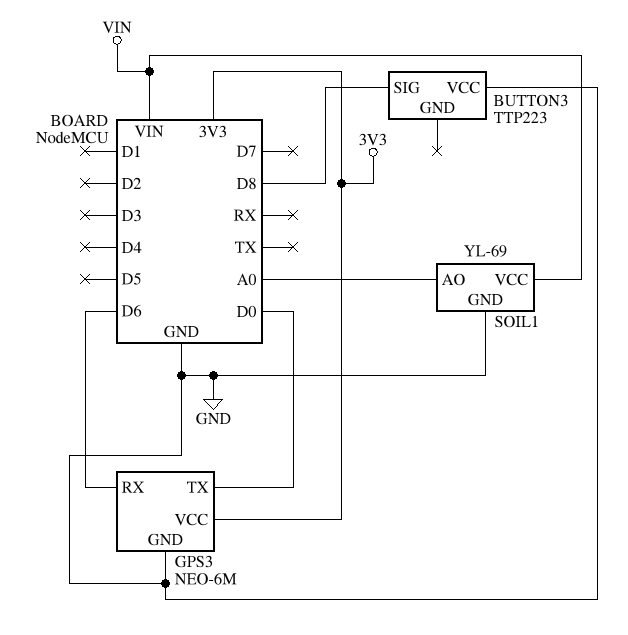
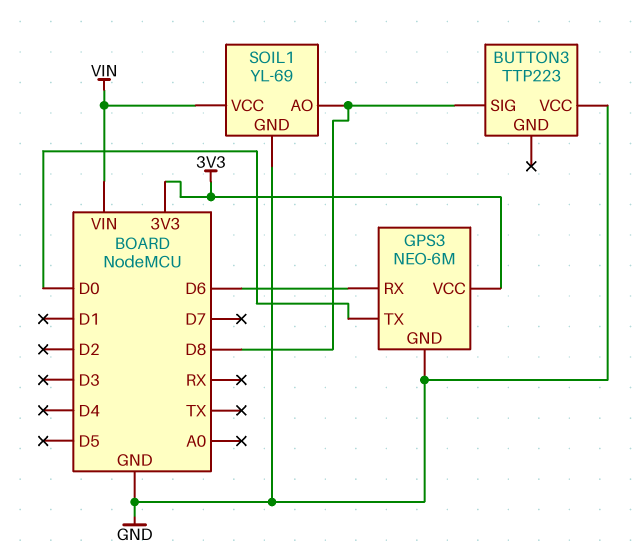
SOIL1 pin AO: A0 -> D8

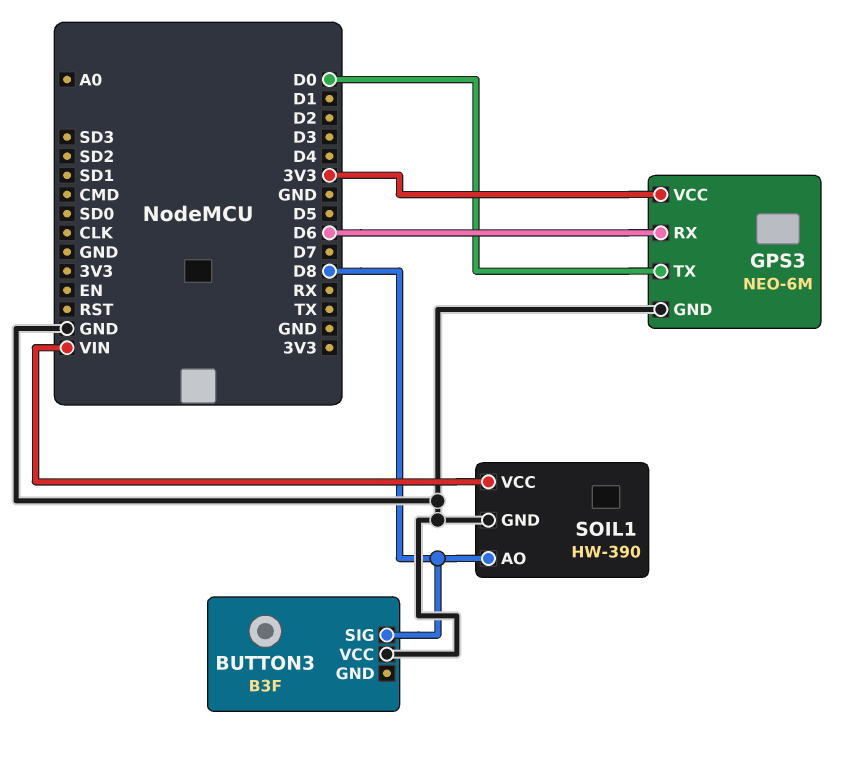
BUTTON3: TTP223 -> B3F
SOIL1: YL-69 -> HW-390

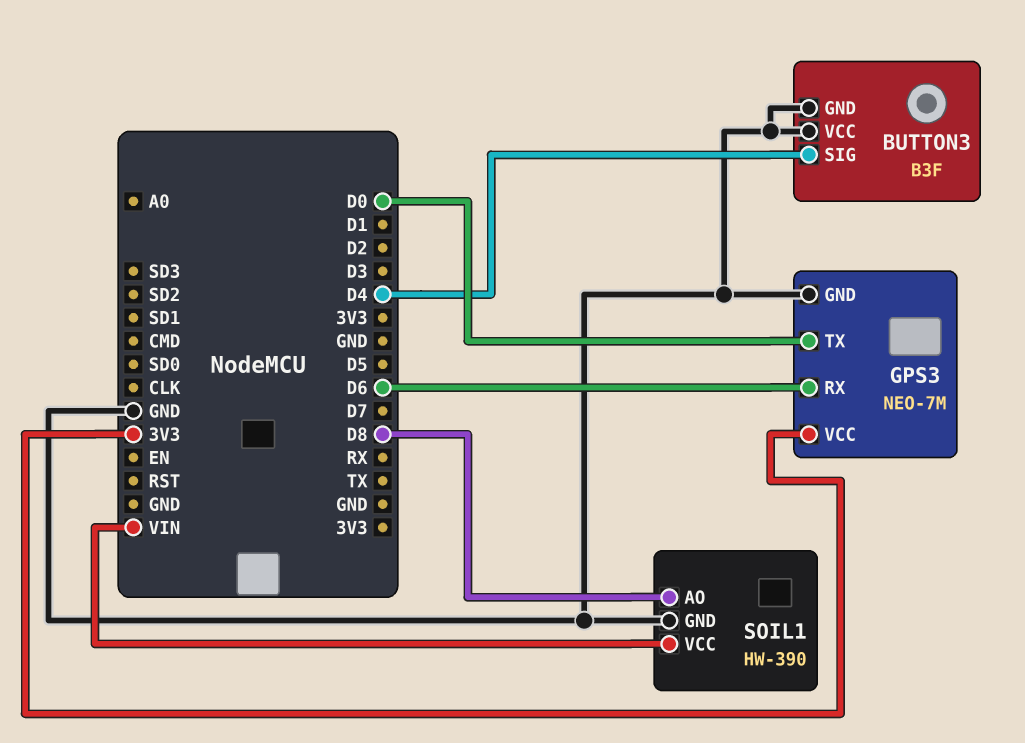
BUTTON3 pin GND: none -> GND
BUTTON3 pin SIG: D8 -> D4
GPS3: NEO-6M -> NEO-7M

